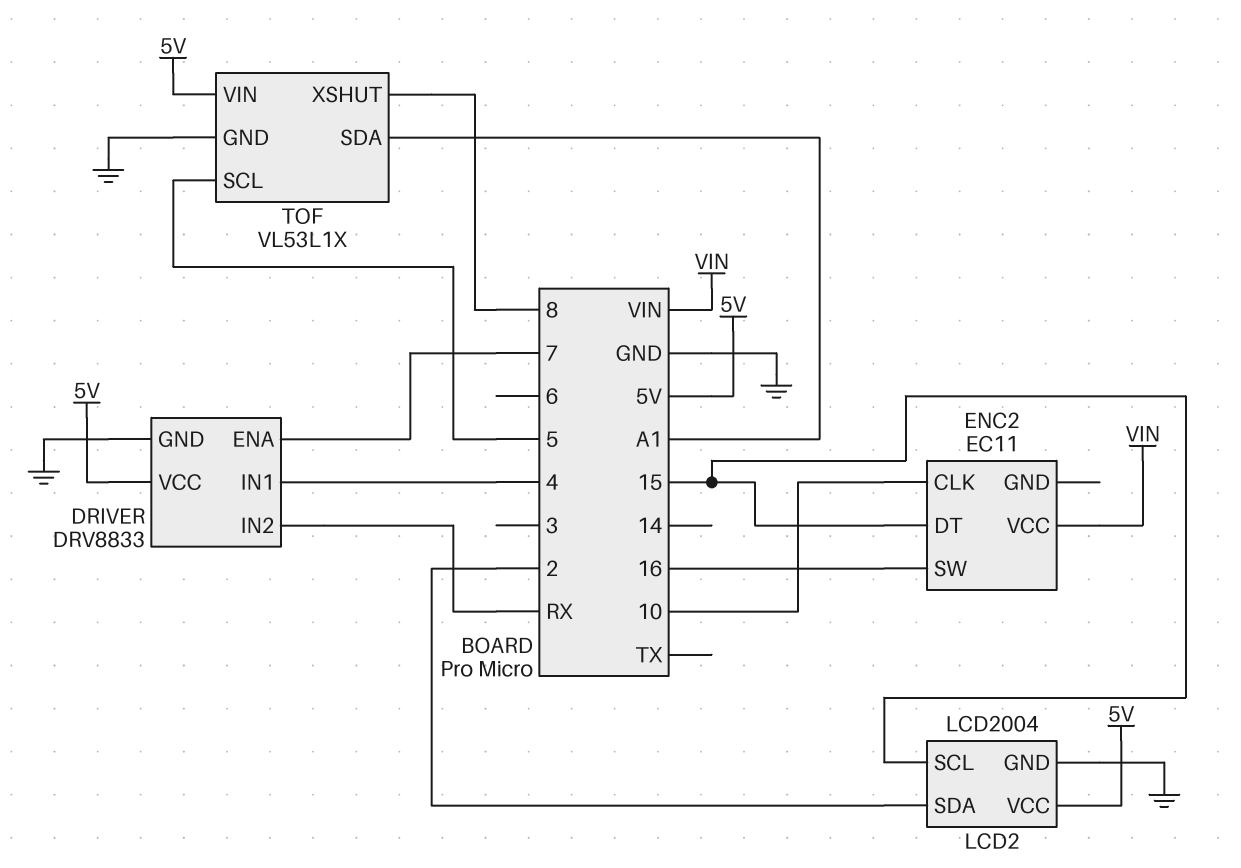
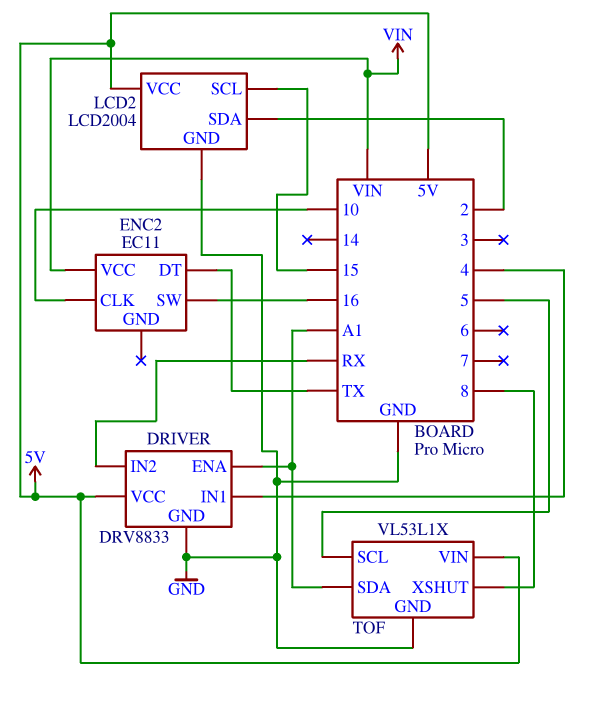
DRIVER pin ENA: 7 -> A1
ENC2 pin DT: 15 -> TX

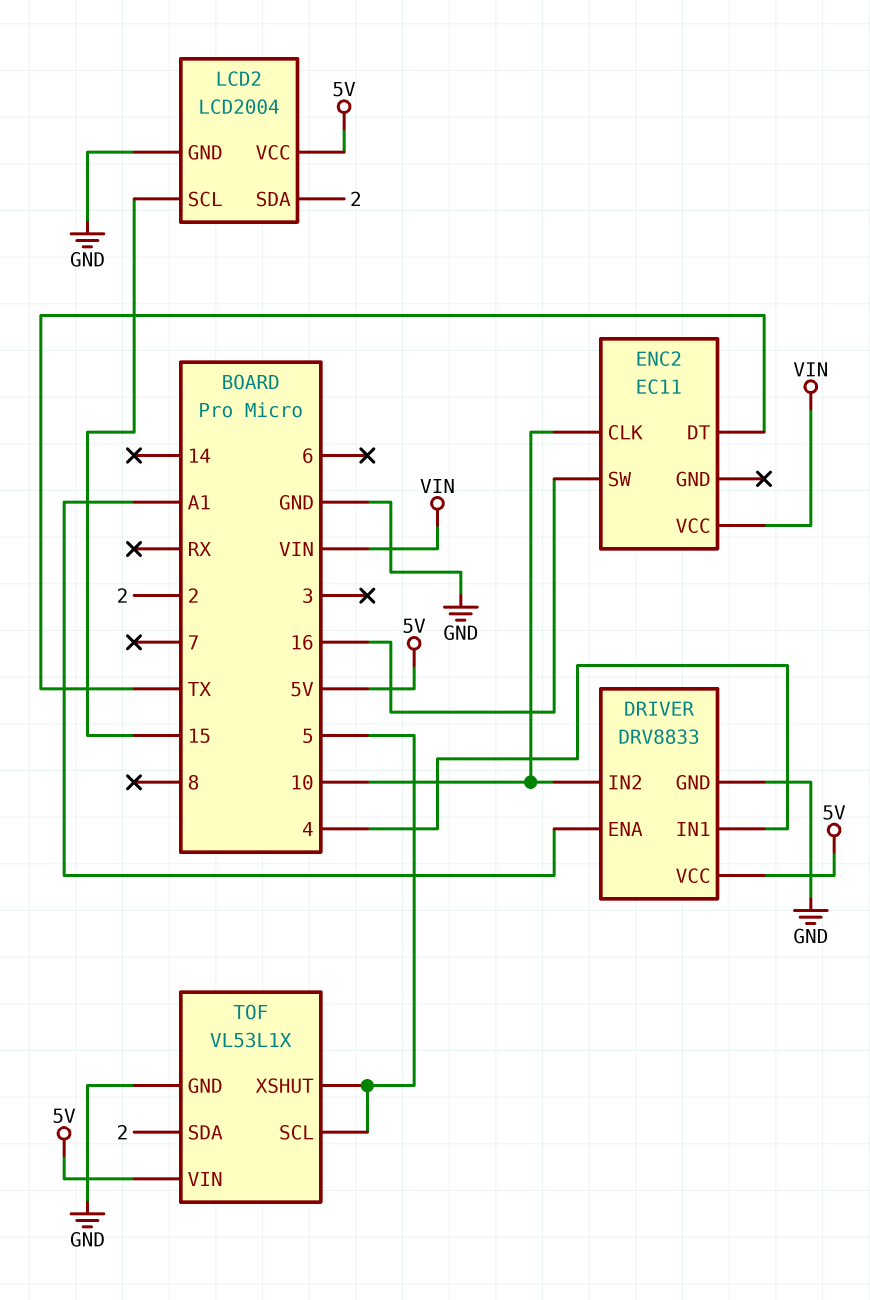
DRIVER pin IN2: RX -> 10
TOF pin SDA: A1 -> 2
TOF pin XSHUT: 8 -> 5

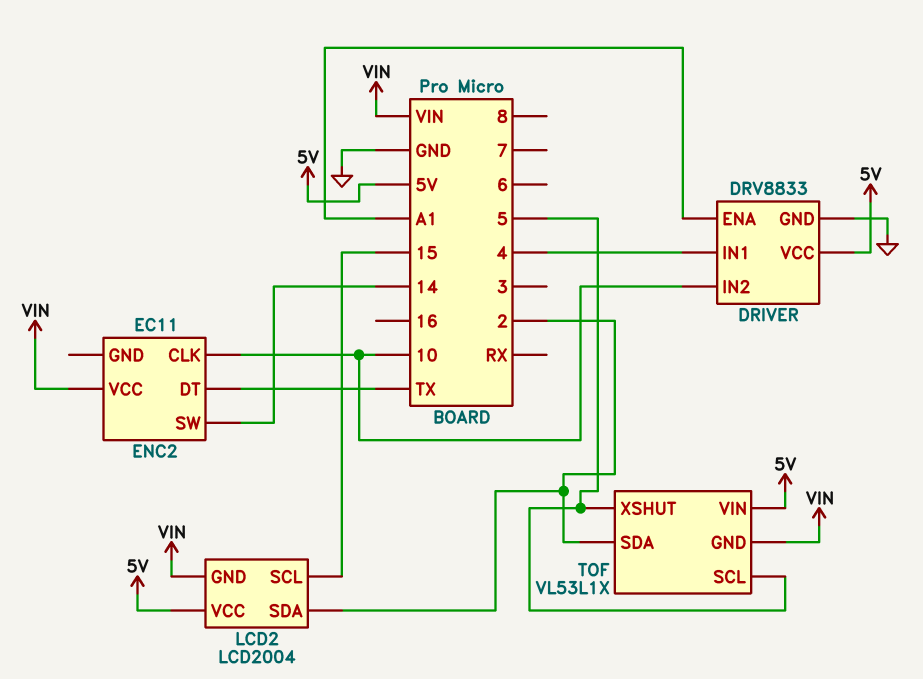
ENC2 pin SW: 16 -> 14
LCD2 pin GND: GND -> VIN
TOF pin GND: GND -> VIN

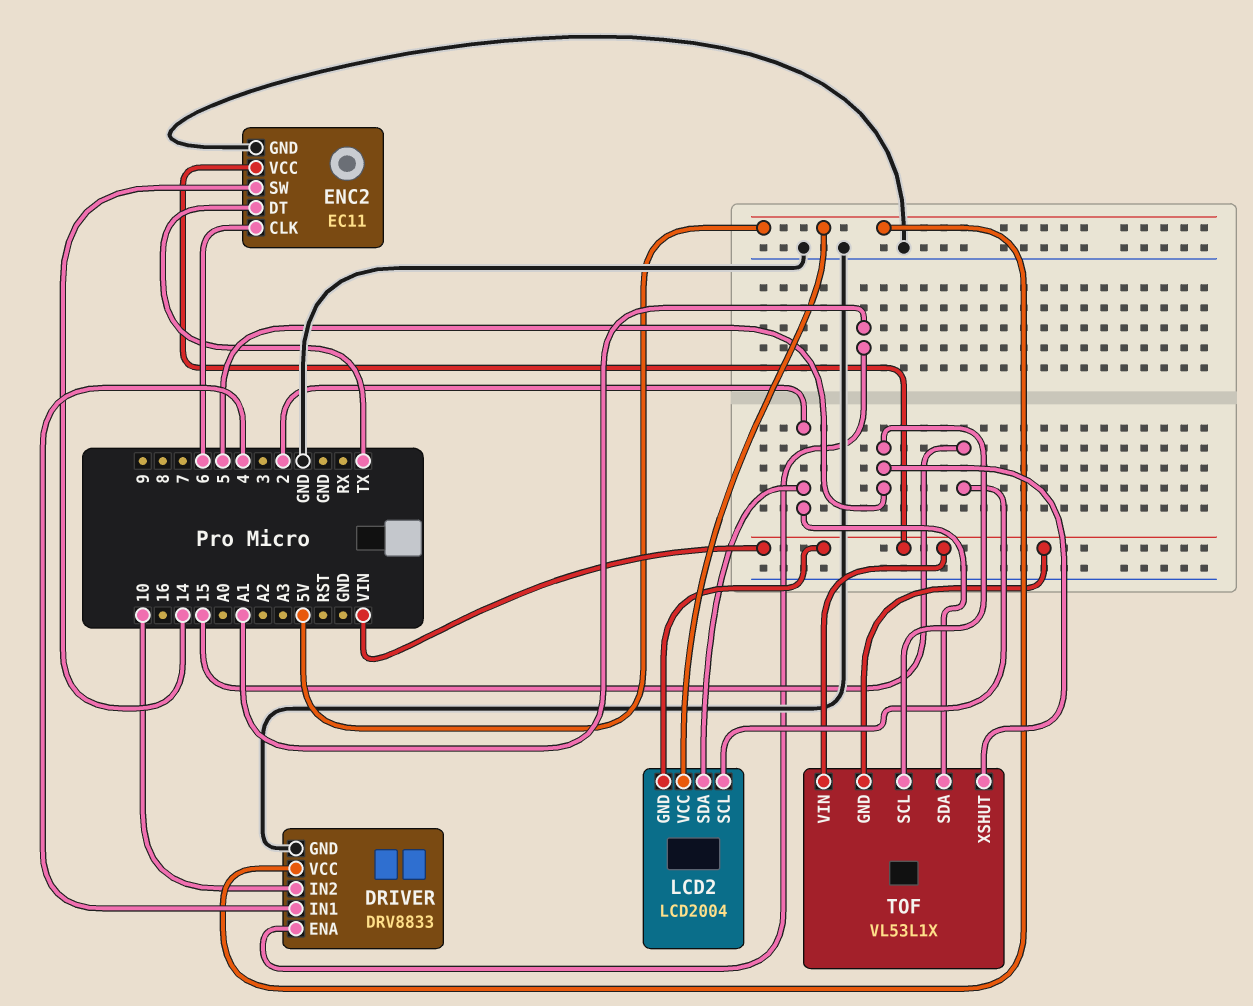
ENC2 pin CLK: 10 -> 6
ENC2 pin GND: none -> GND
TOF pin VIN: 5V -> VIN

